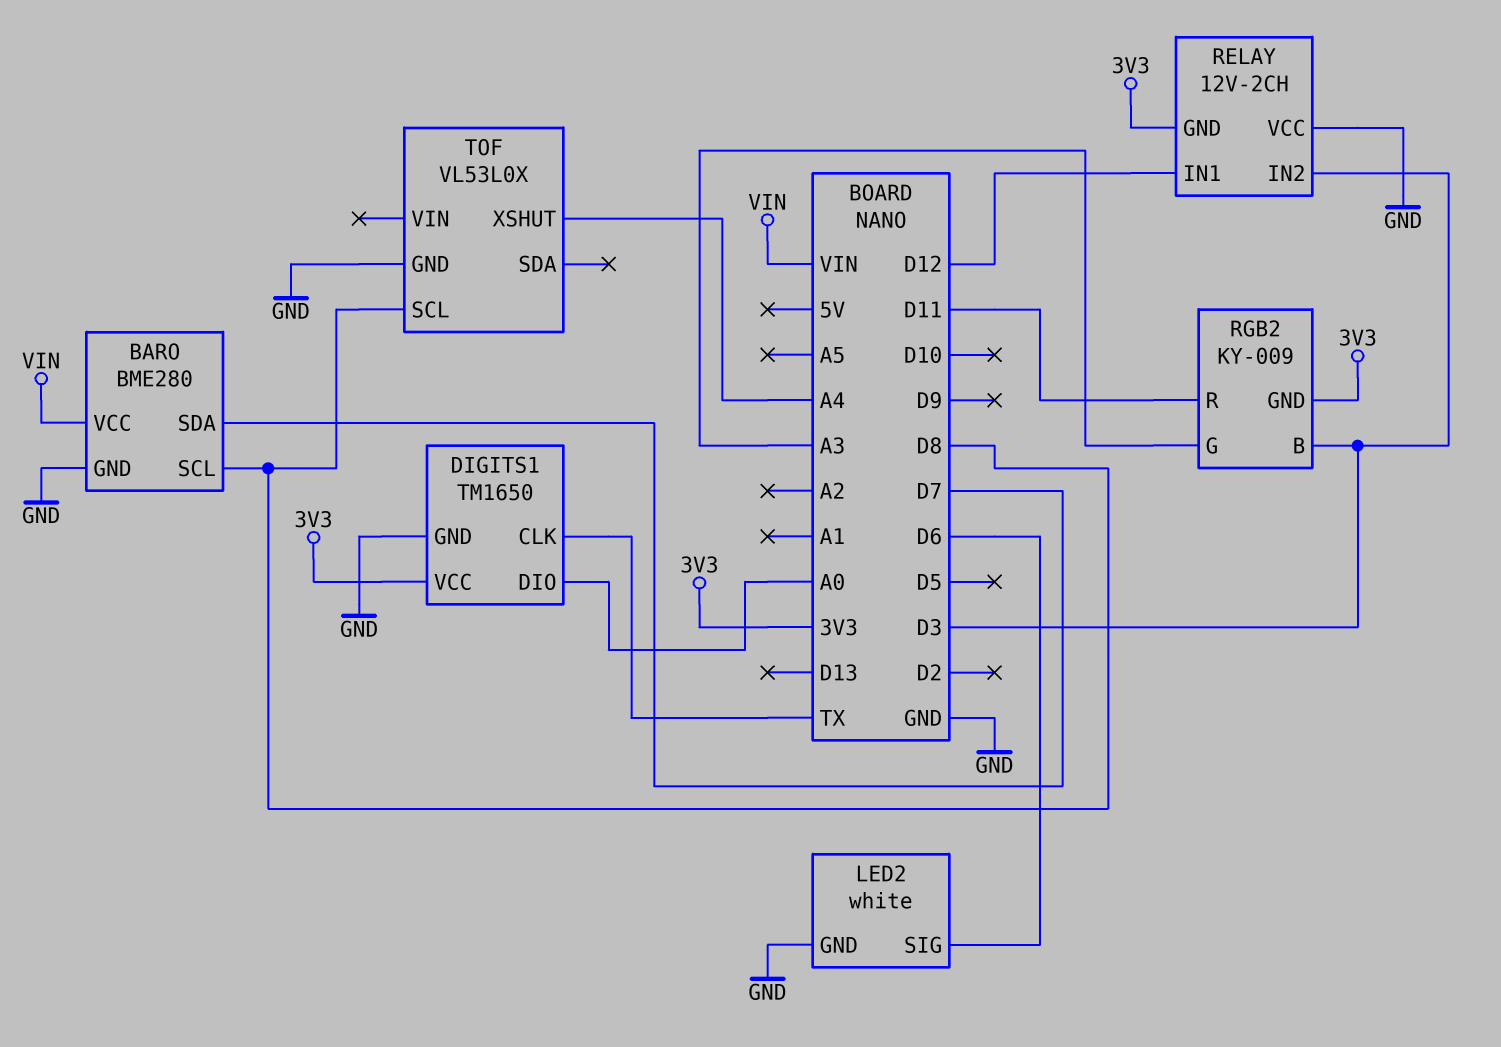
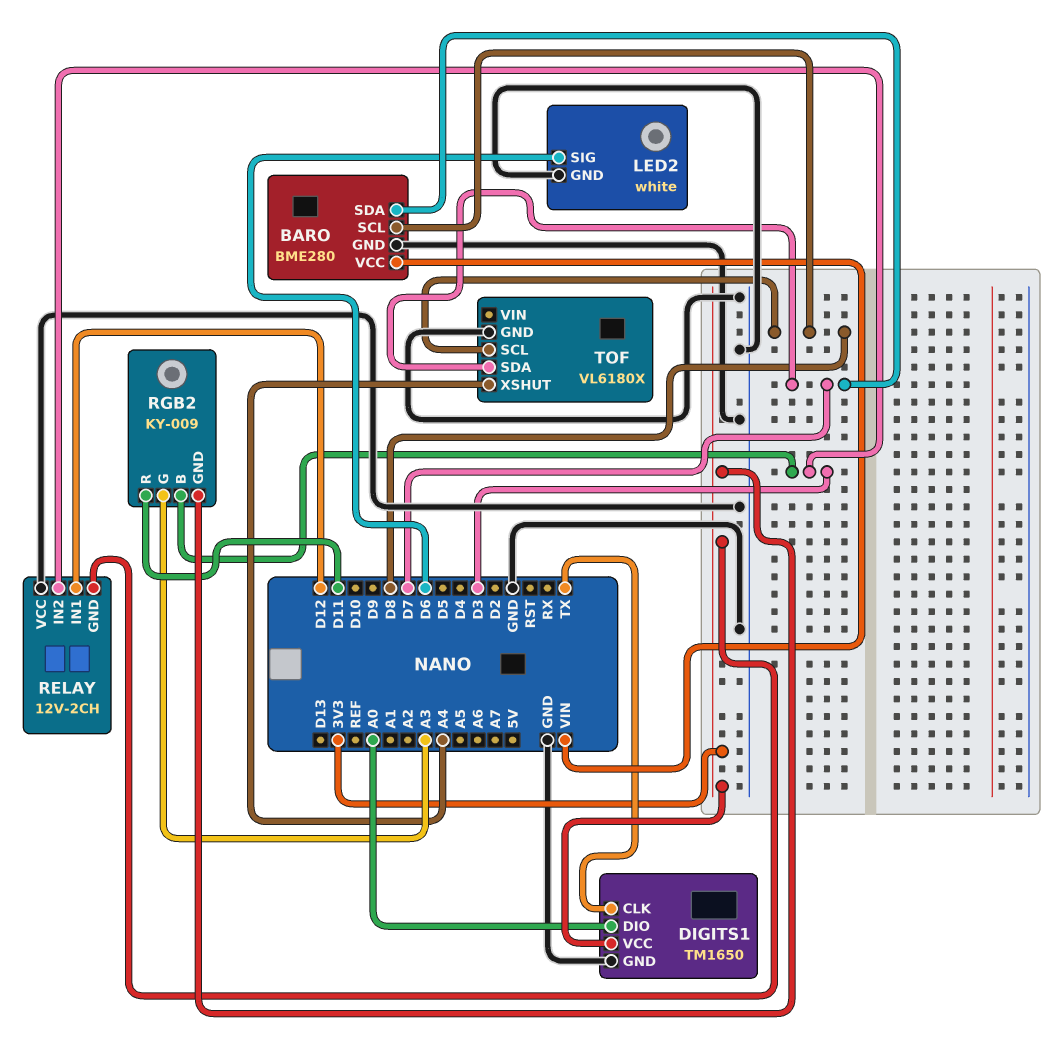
TOF: VL53L0X -> VL6180X
TOF pin SDA: none -> D7

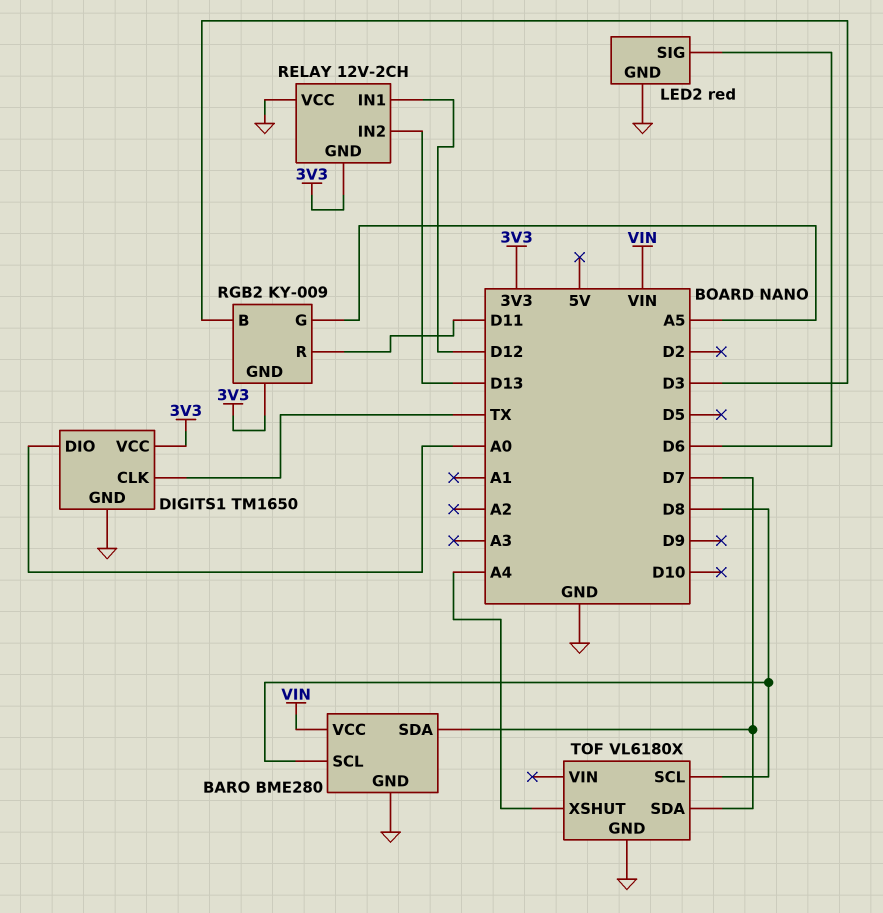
LED2: white -> red
RELAY pin IN2: D3 -> D13
RGB2 pin G: A3 -> A5

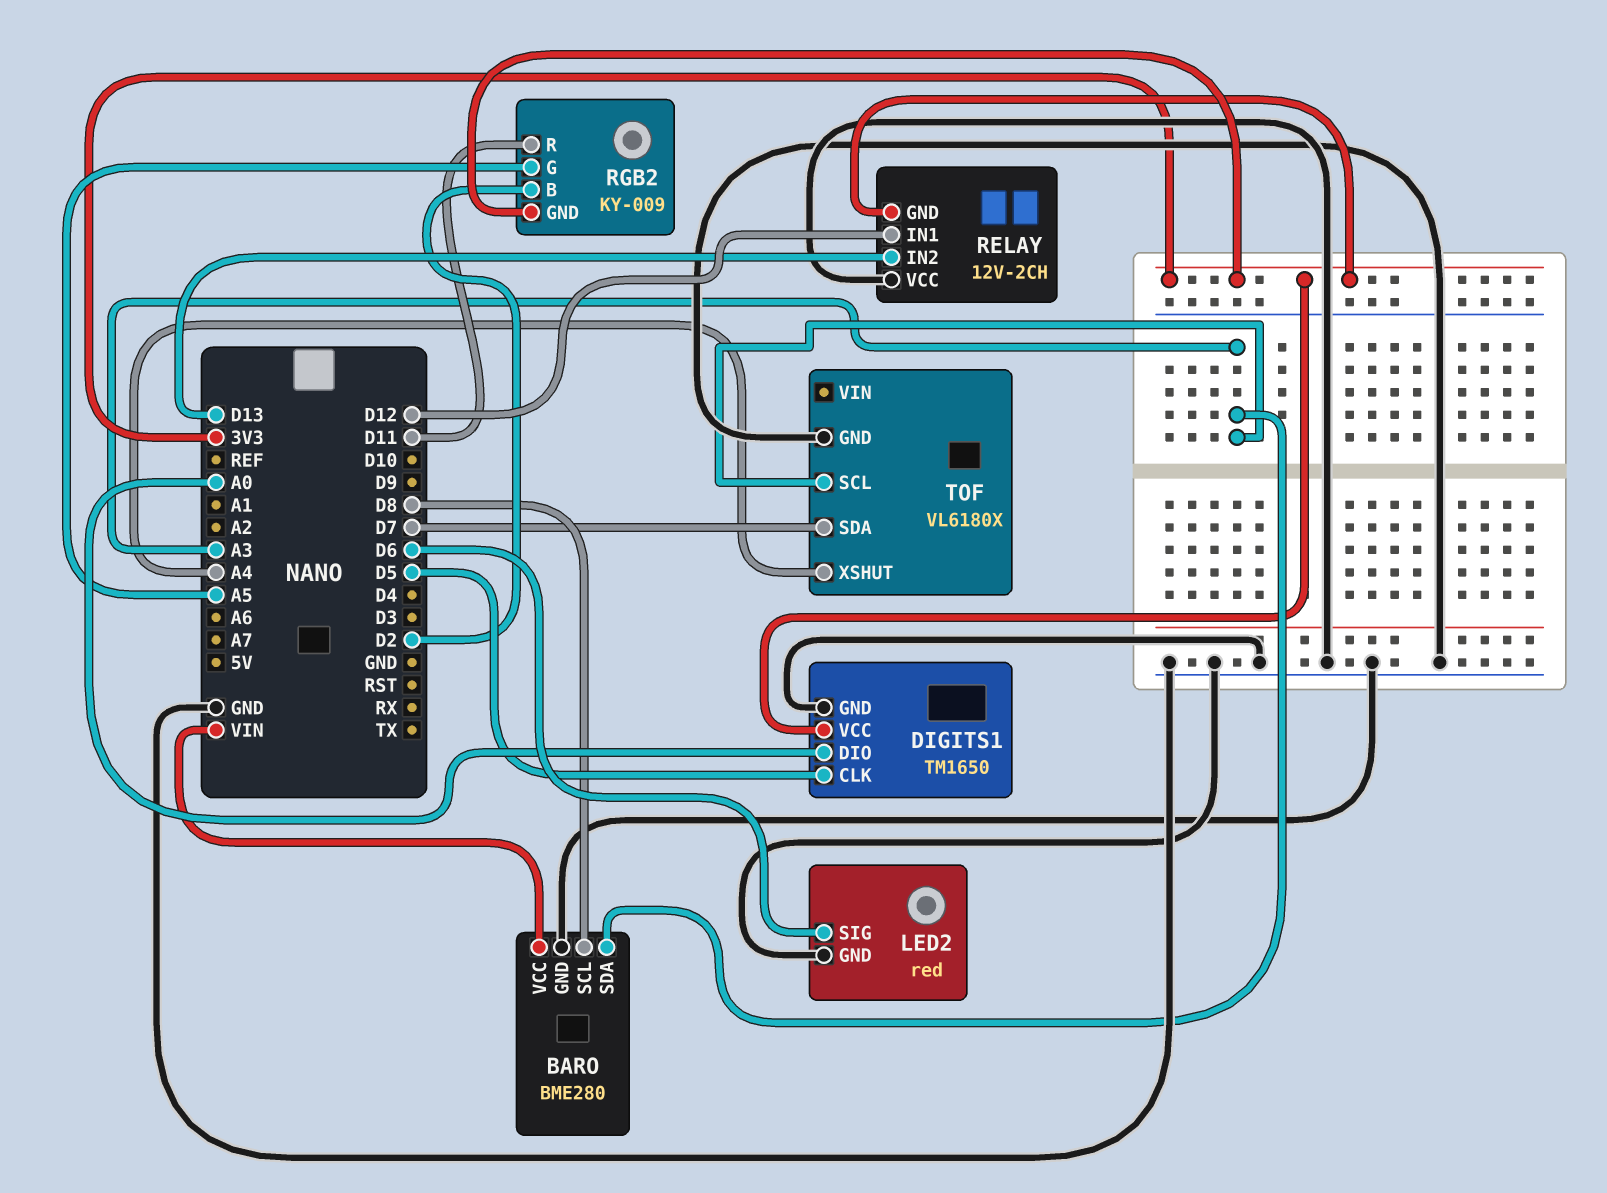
BARO pin SDA: D7 -> A3
DIGITS1 pin CLK: TX -> D5
RGB2 pin B: D3 -> D2
TOF pin SCL: D8 -> A3

